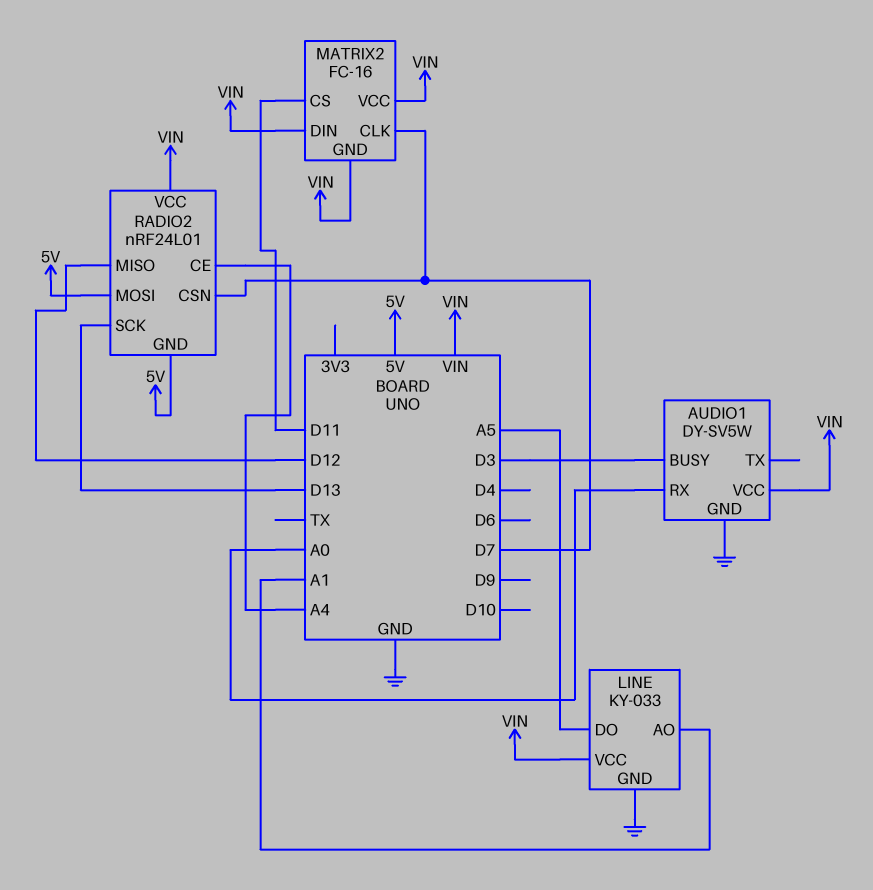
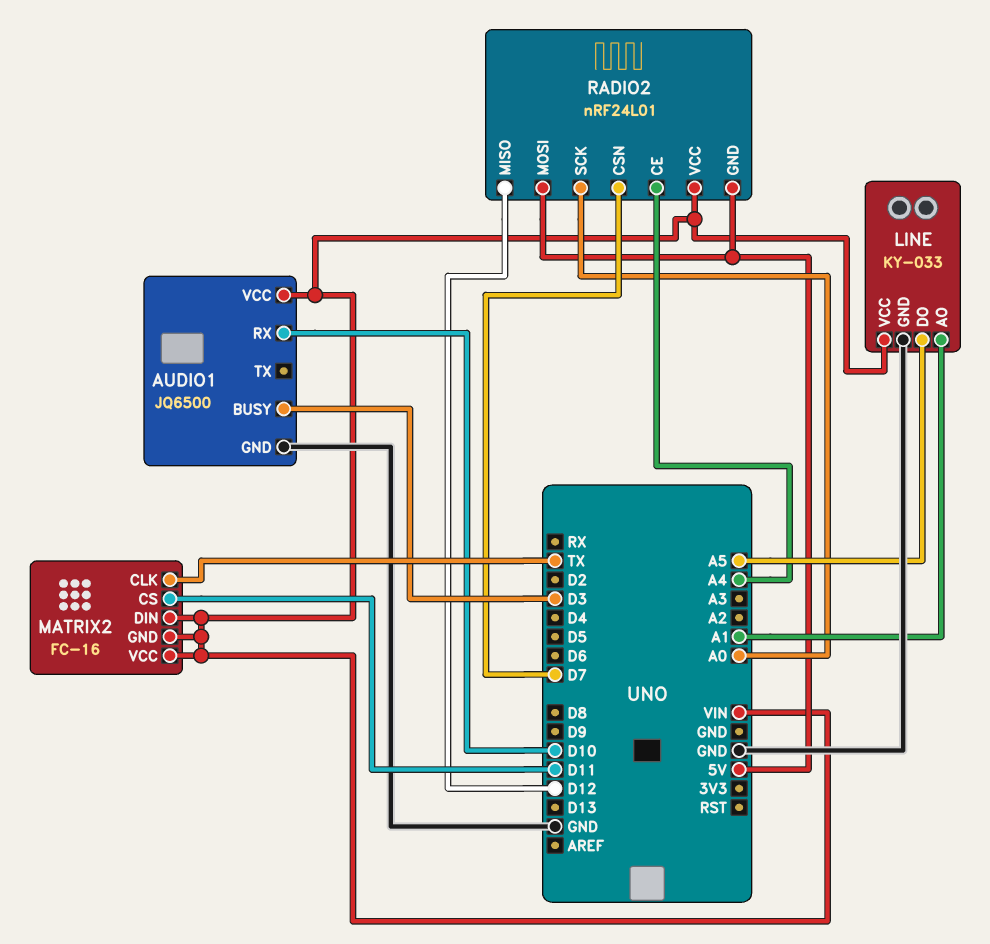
AUDIO1: DY-SV5W -> JQ6500
AUDIO1 pin RX: A0 -> D10
MATRIX2 pin CLK: D7 -> TX
RADIO2 pin SCK: D13 -> A0

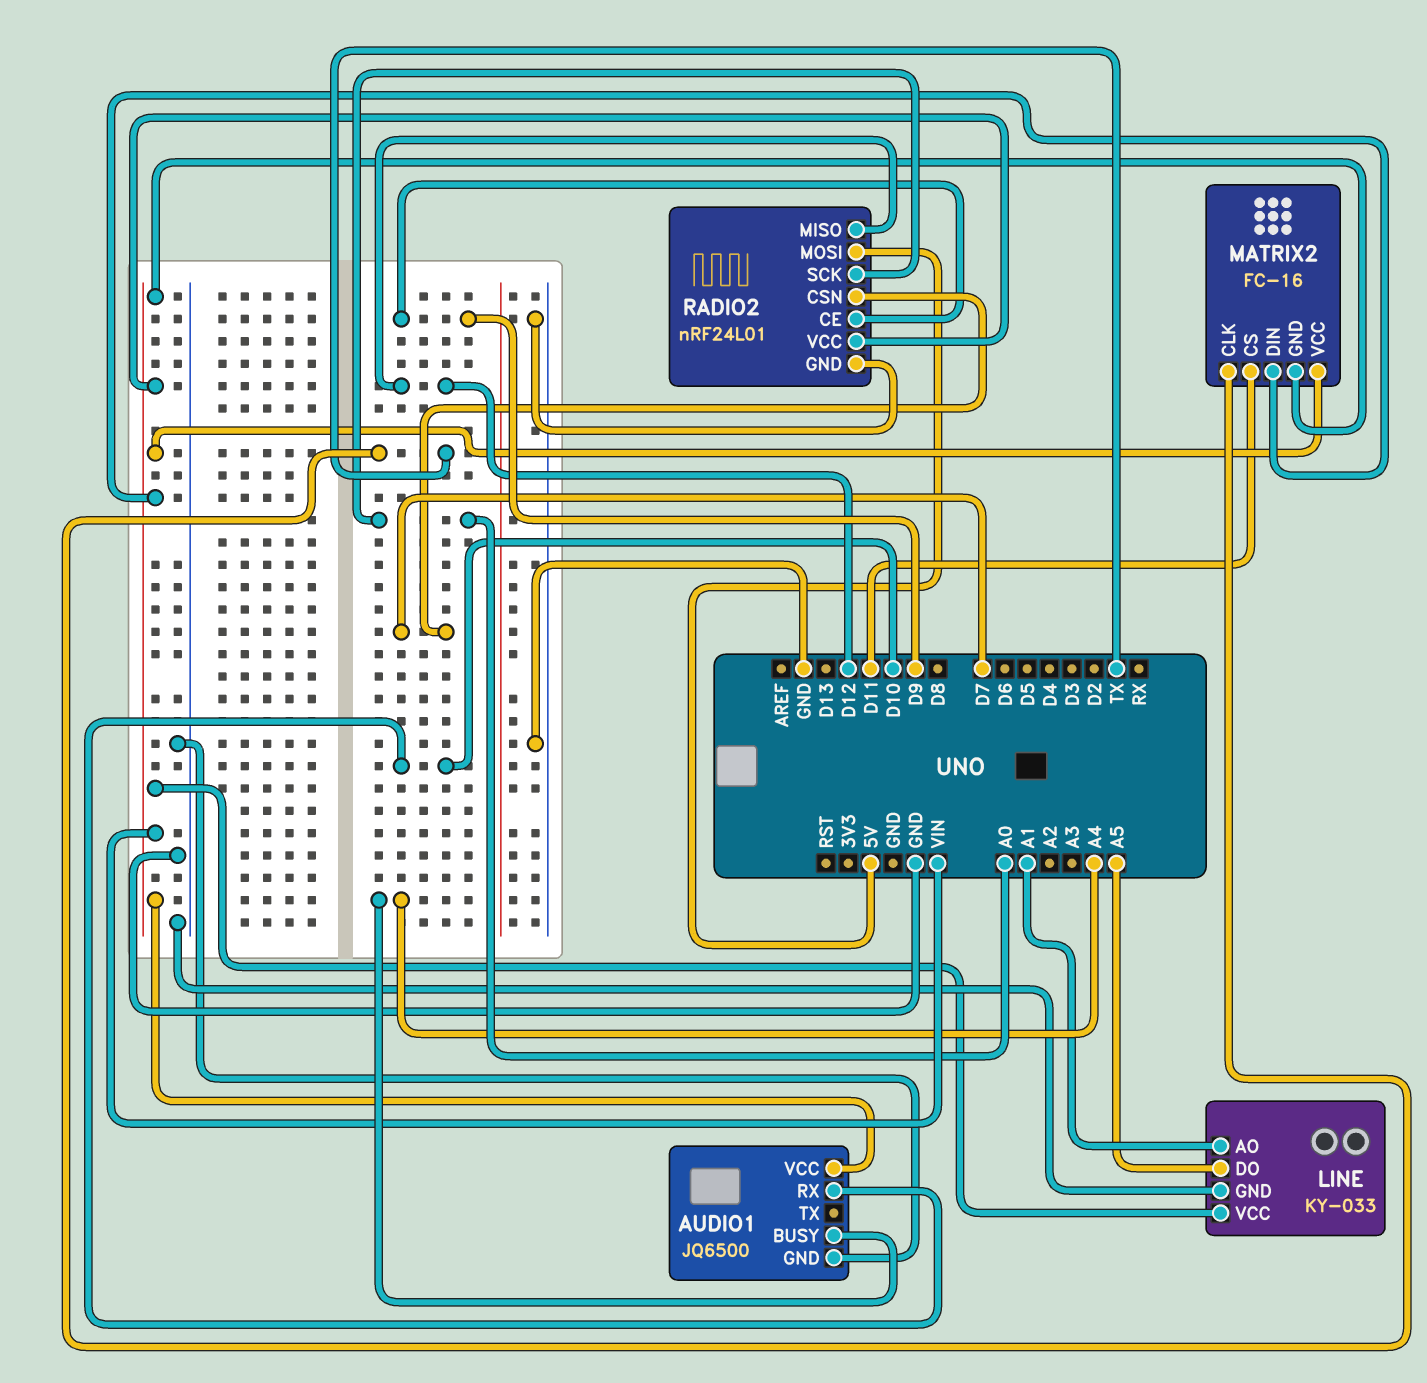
AUDIO1 pin BUSY: D3 -> A4
RADIO2 pin CE: A4 -> D9
RADIO2 pin GND: 5V -> GND

